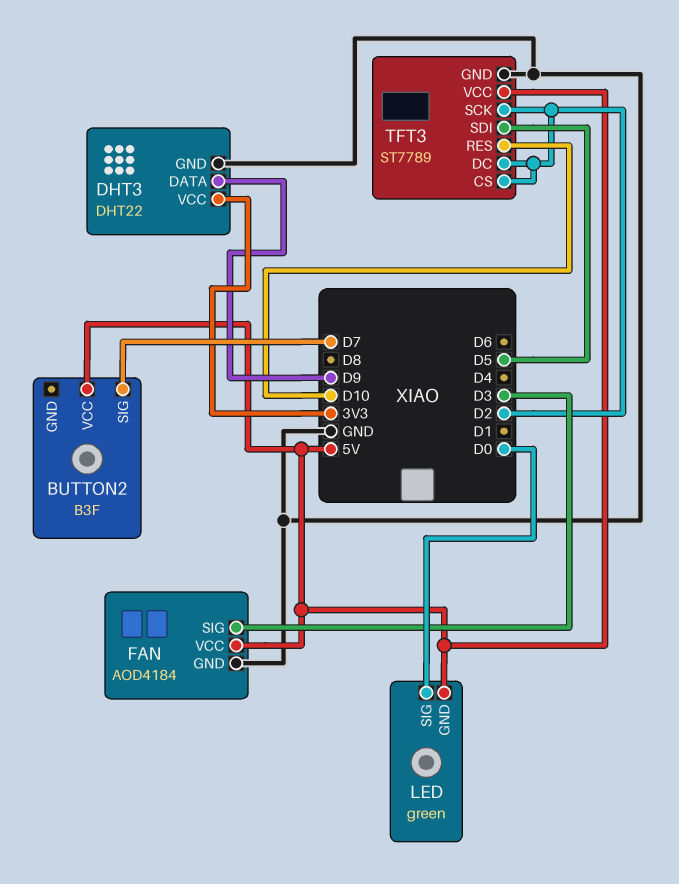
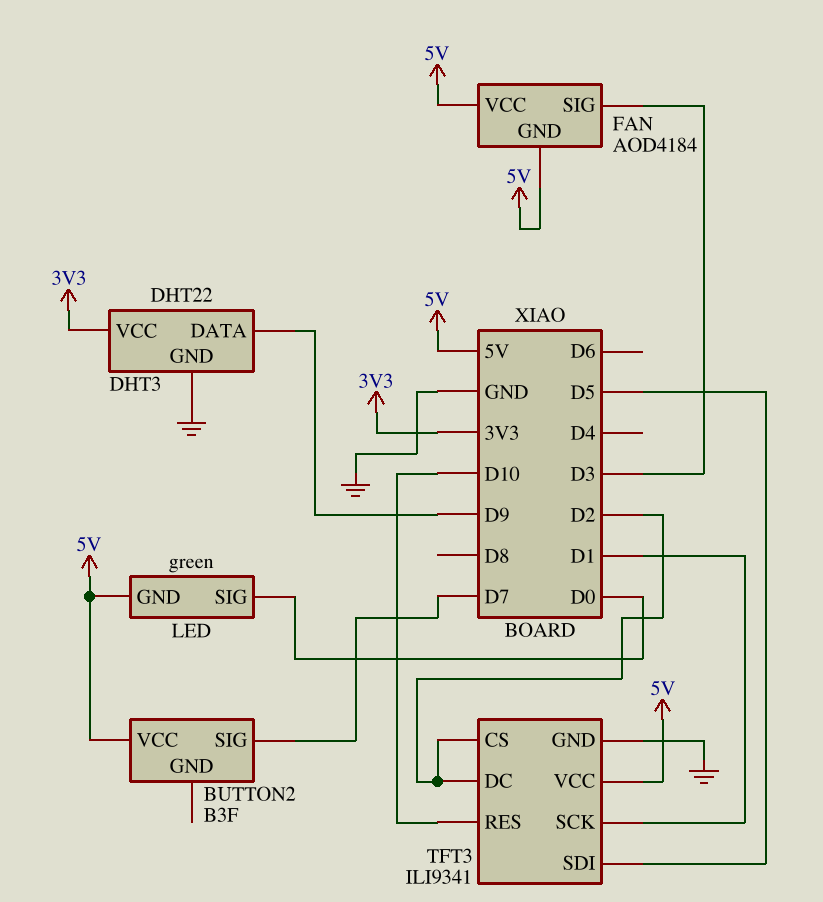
FAN pin GND: GND -> 5V
TFT3: ST7789 -> ILI9341
TFT3 pin SCK: D2 -> D1

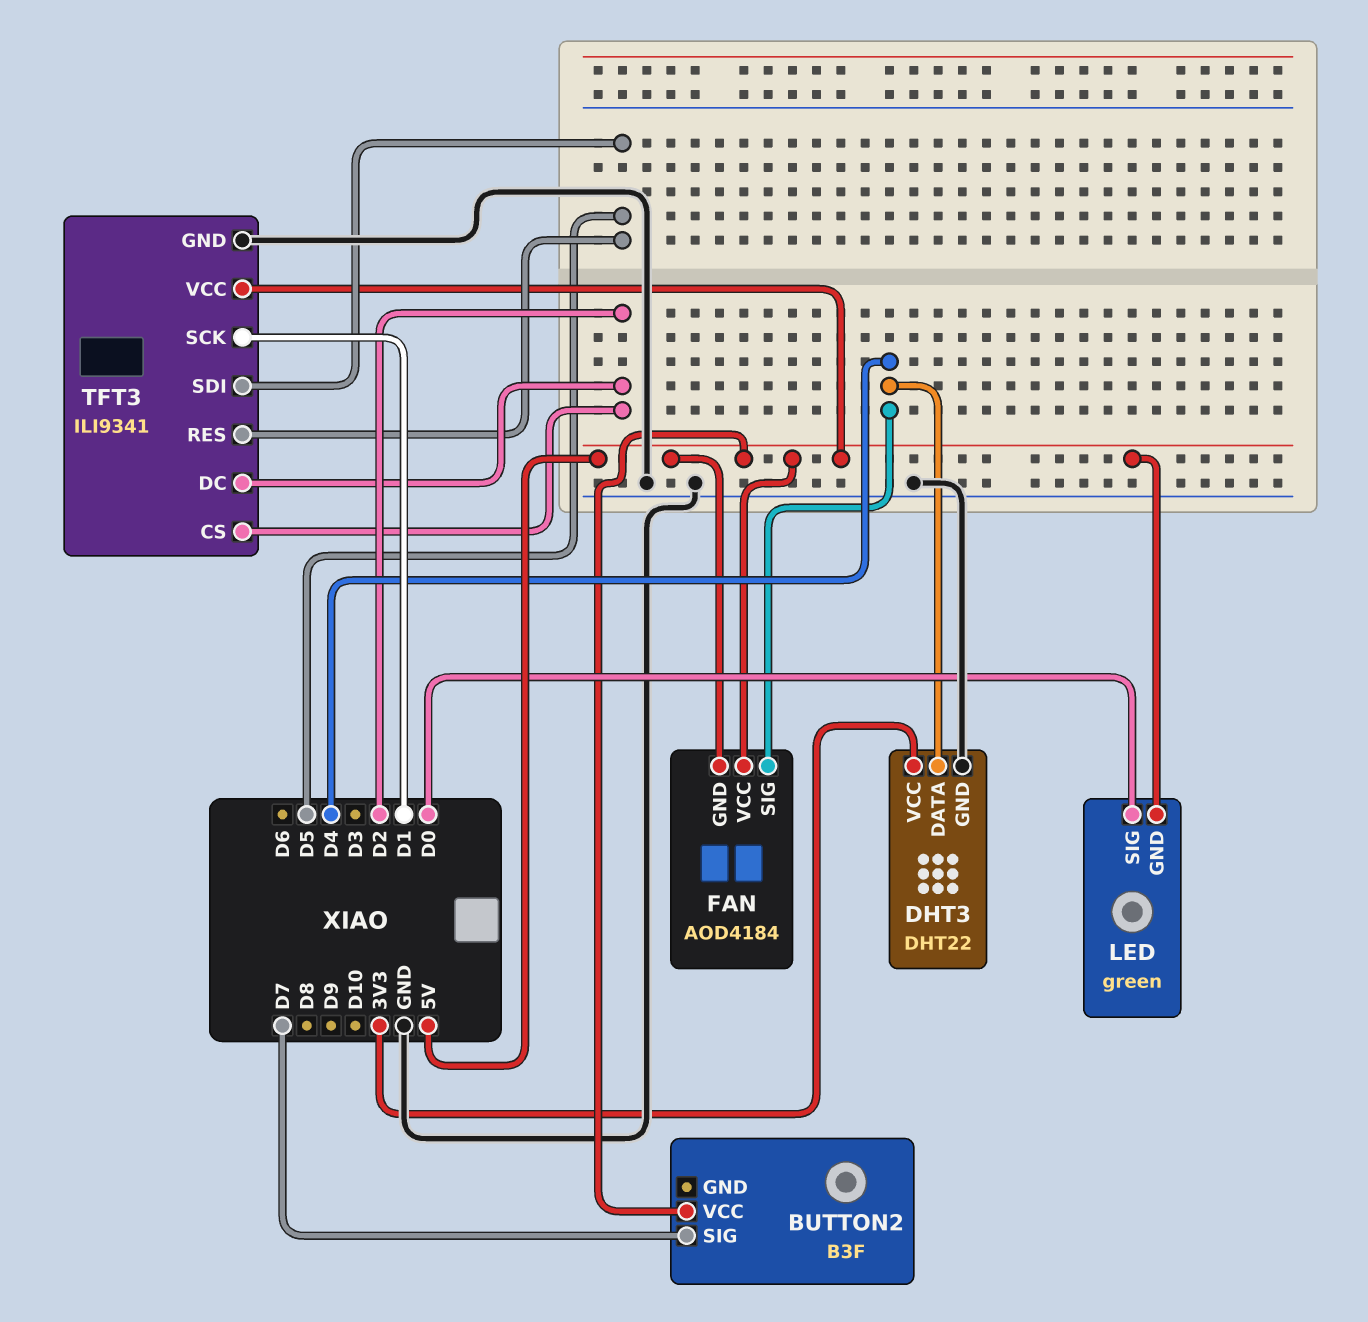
DHT3 pin DATA: D9 -> D4
FAN pin SIG: D3 -> D4
TFT3 pin RES: D10 -> D5

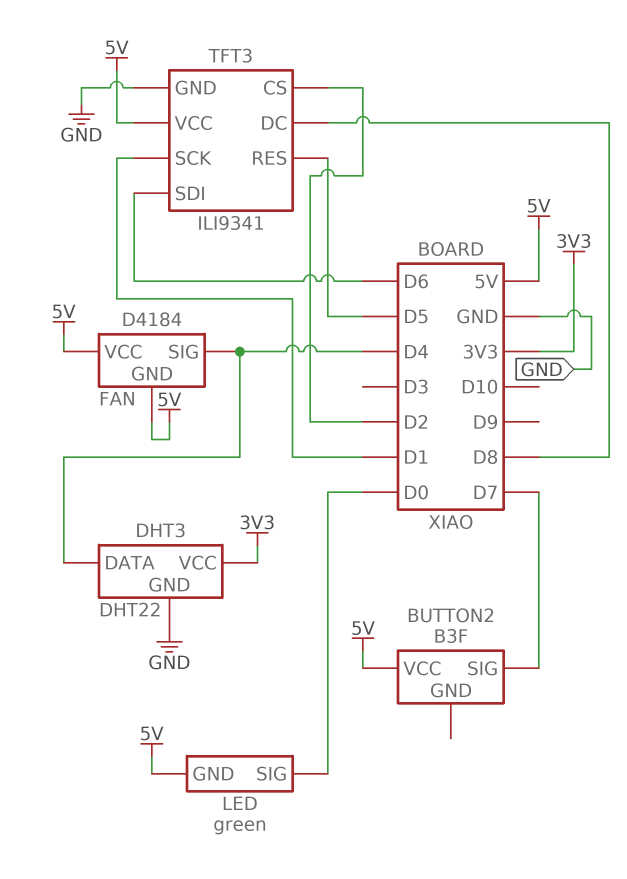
FAN: AOD4184 -> D4184
TFT3 pin DC: D2 -> D8
TFT3 pin SDI: D5 -> D6

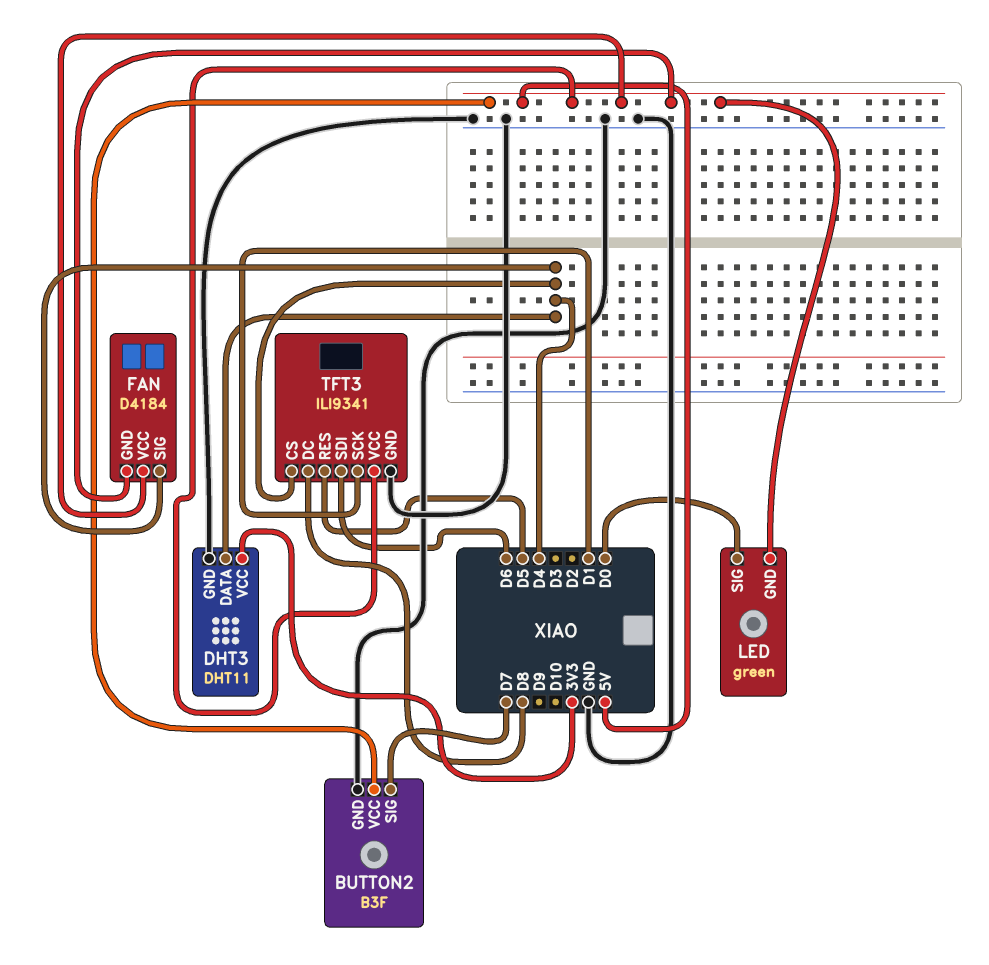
BUTTON2 pin GND: none -> GND
DHT3: DHT22 -> DHT11
TFT3 pin CS: D2 -> D4

